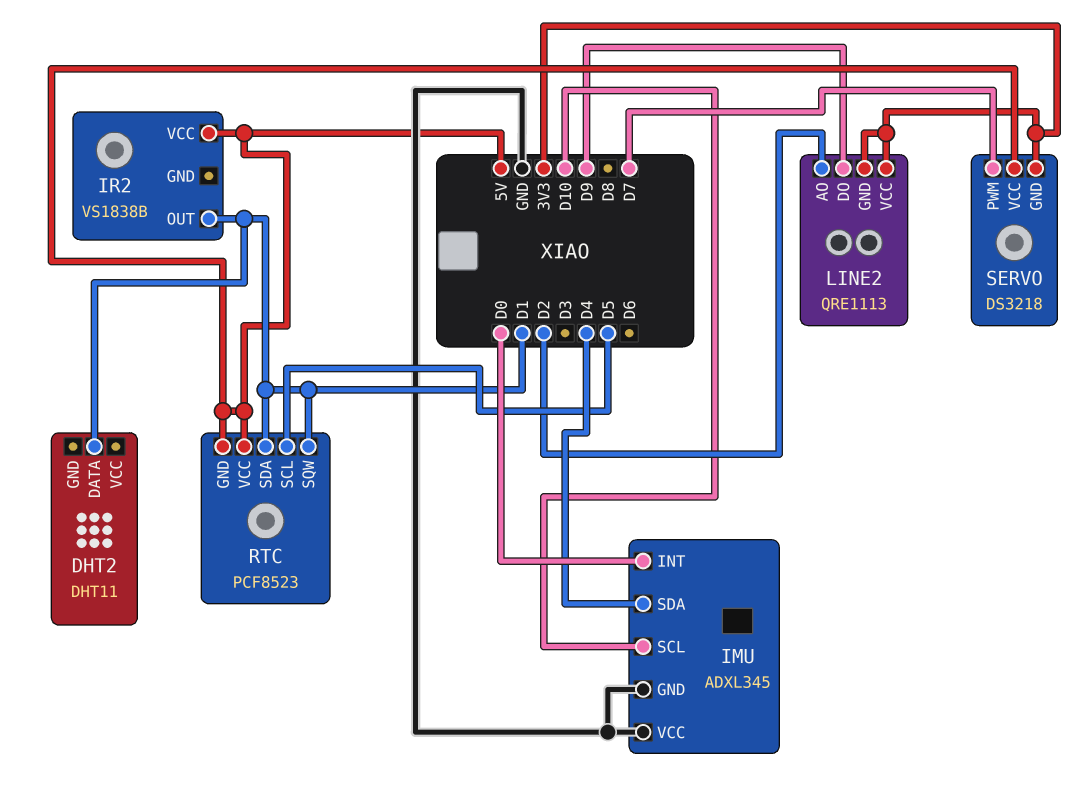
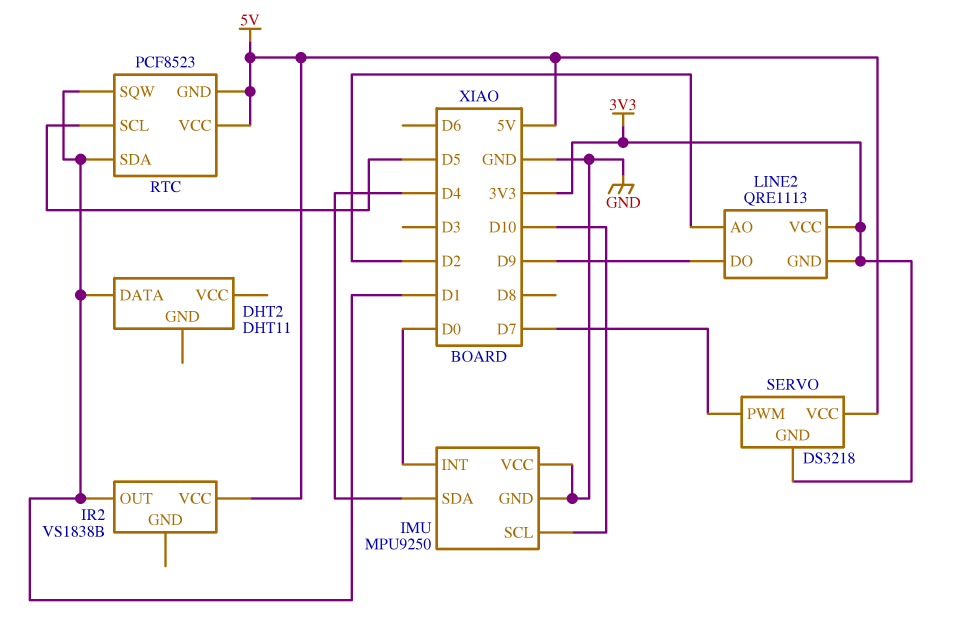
IMU: ADXL345 -> MPU9250

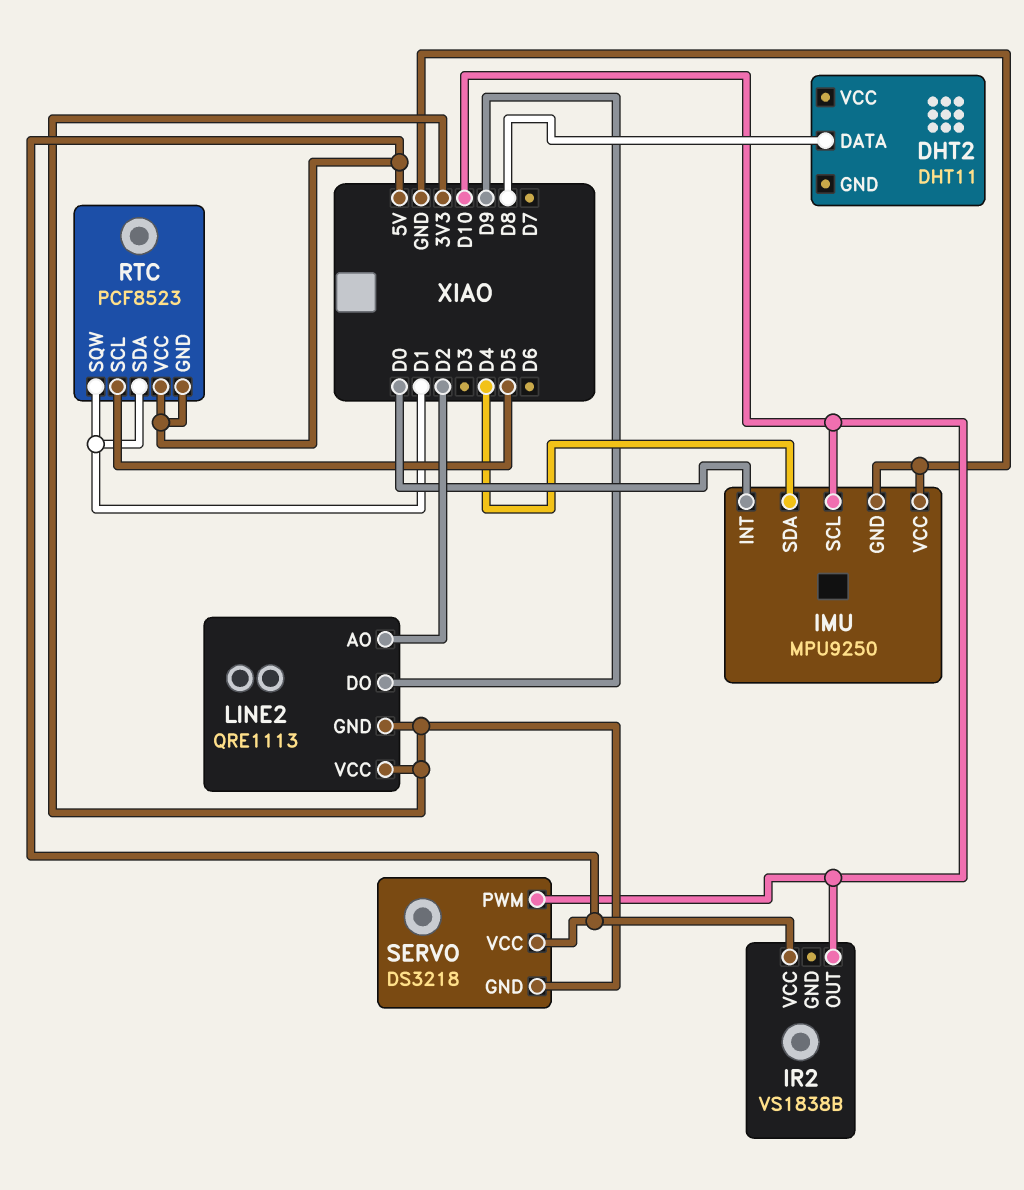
DHT2 pin DATA: D1 -> D8
IR2 pin OUT: D1 -> D10
SERVO pin PWM: D7 -> D10

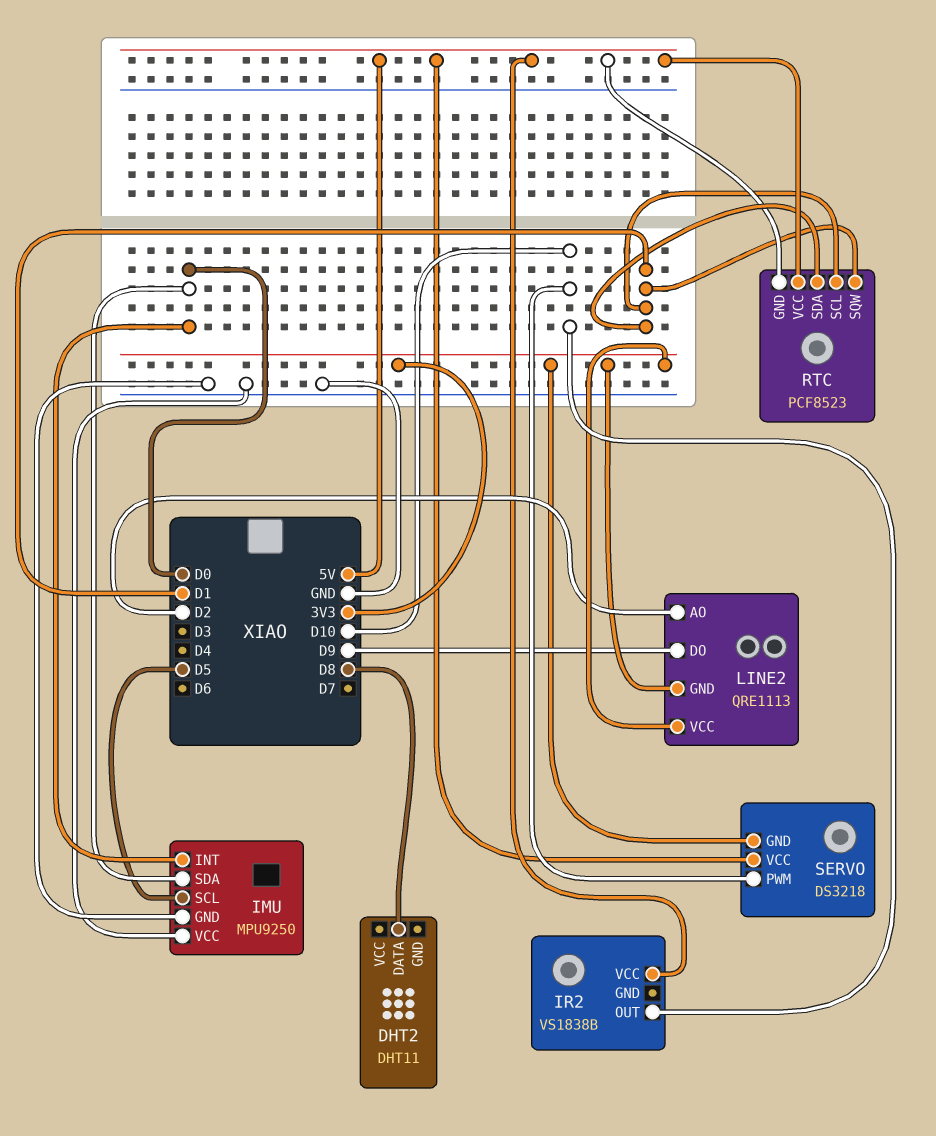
IMU pin SCL: D10 -> D5
IMU pin SDA: D4 -> D0
RTC pin SCL: D5 -> D1

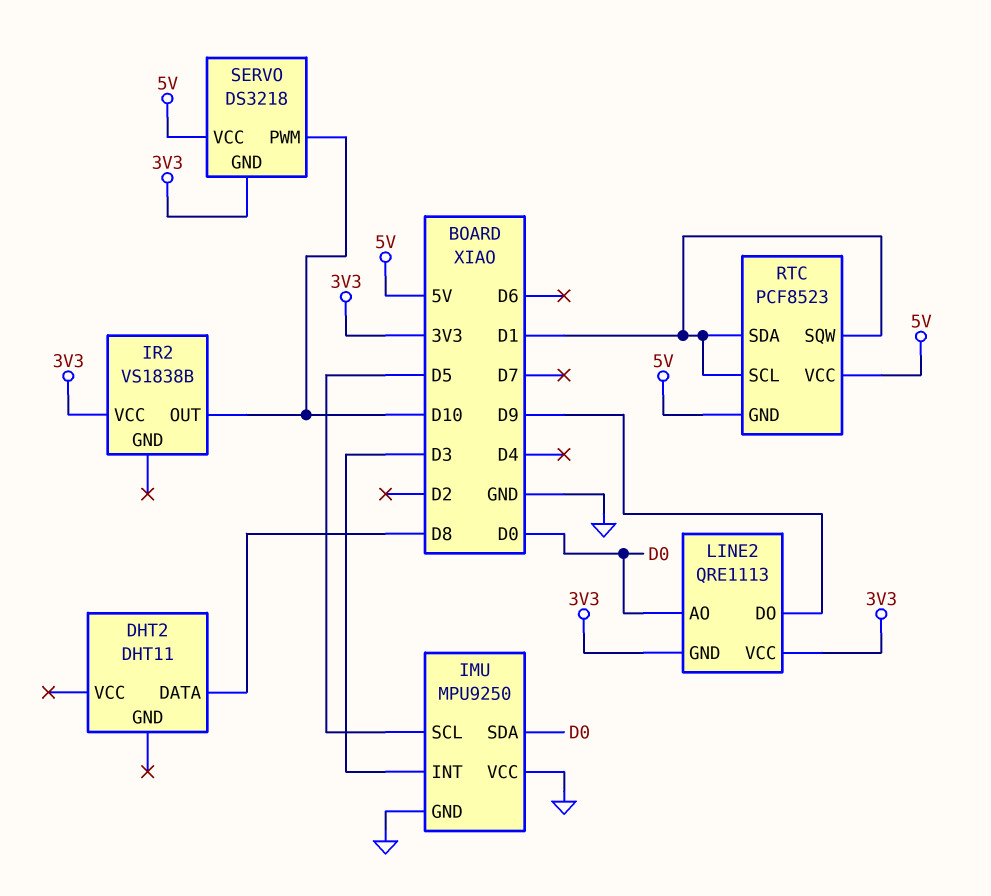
IMU pin INT: D0 -> D3
IR2 pin VCC: 5V -> 3V3
LINE2 pin AO: D2 -> D0

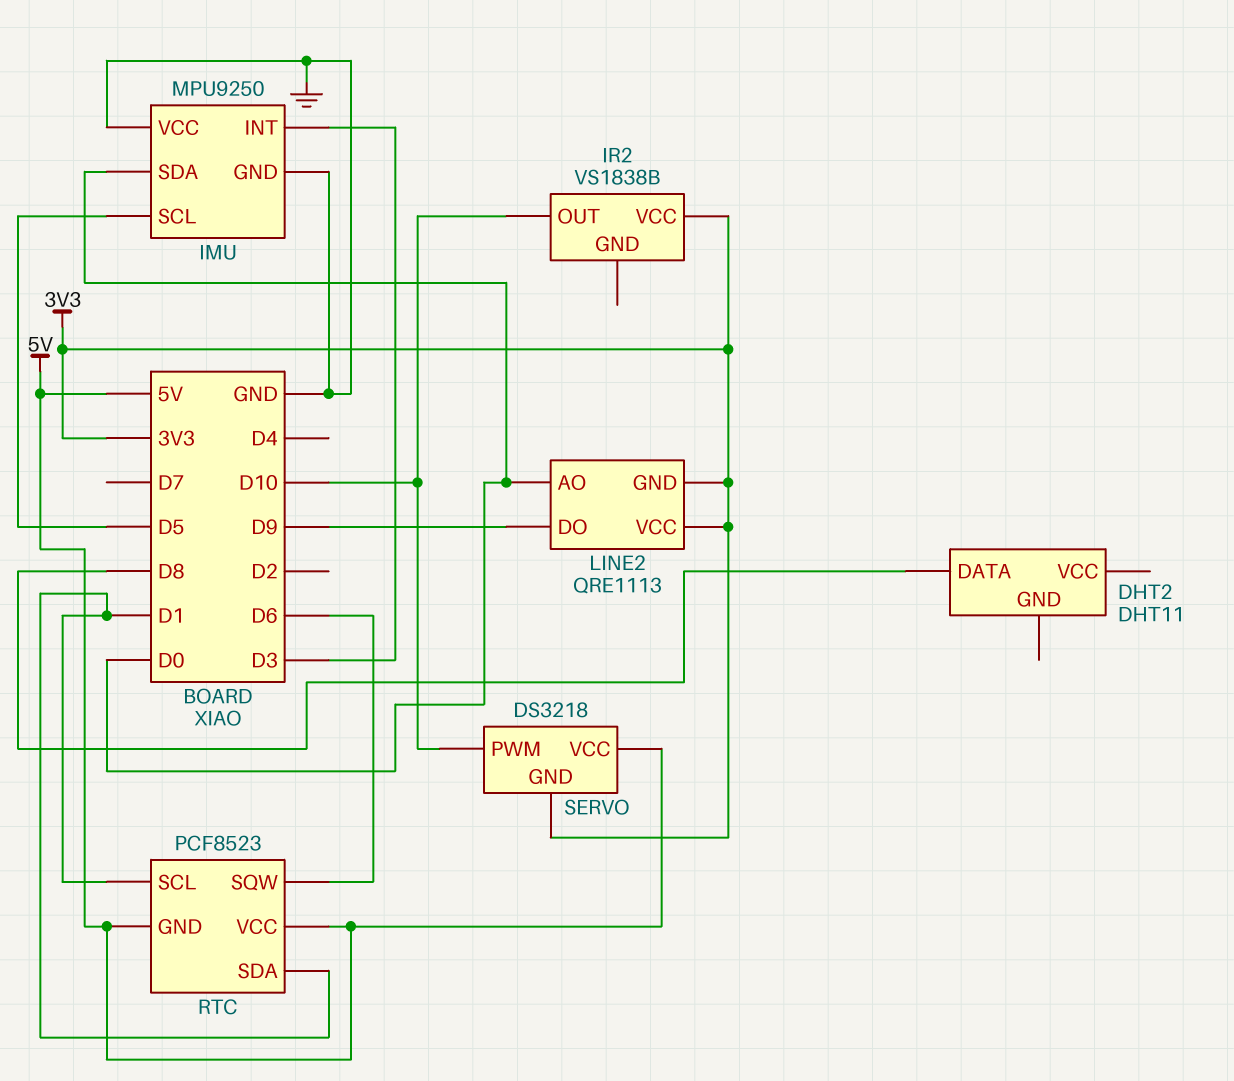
RTC pin SQW: D1 -> D6

